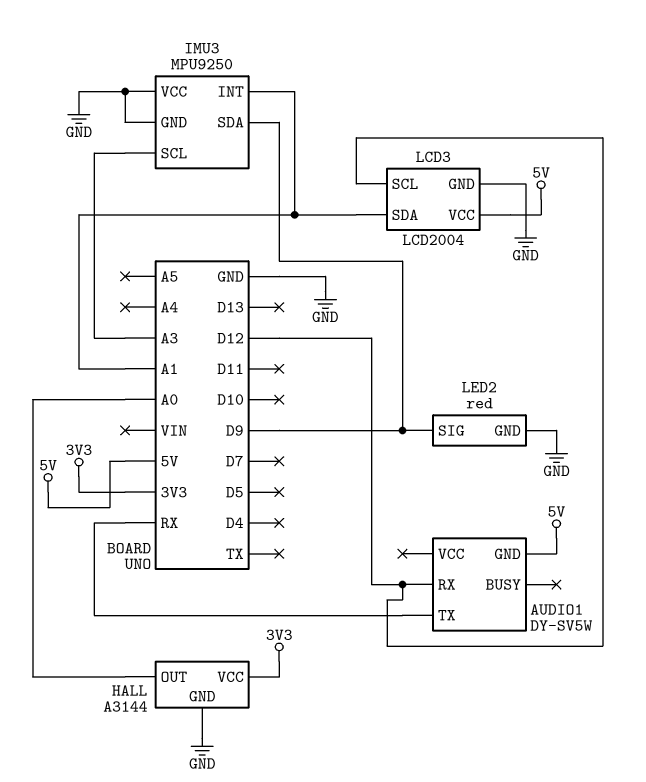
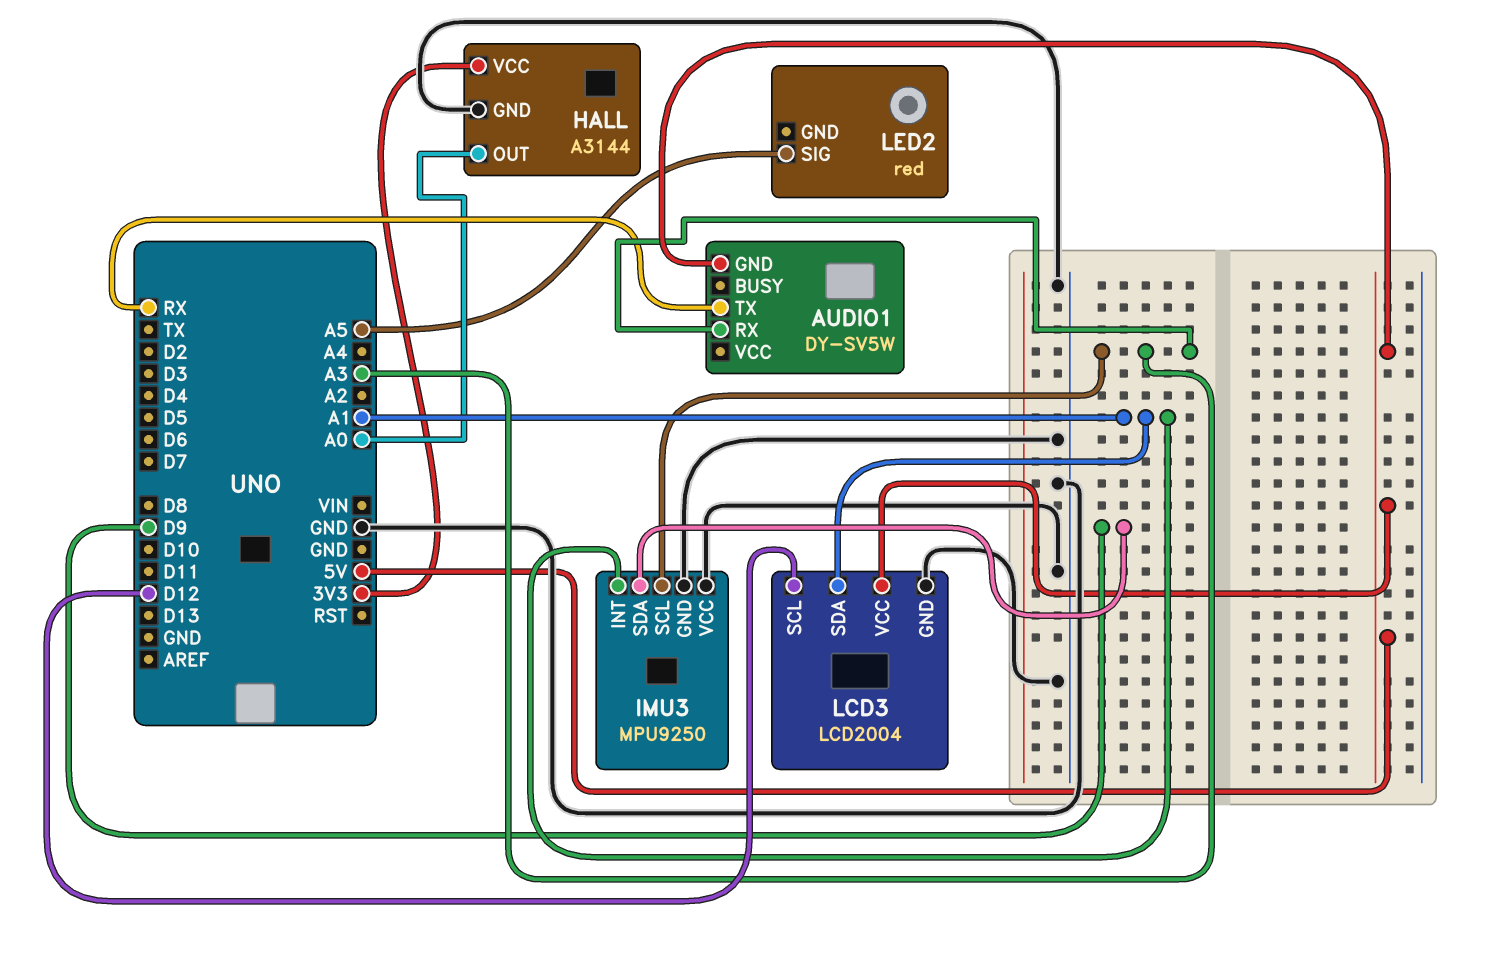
AUDIO1 pin RX: D12 -> A3
LED2 pin GND: GND -> none
LED2 pin SIG: D9 -> A5

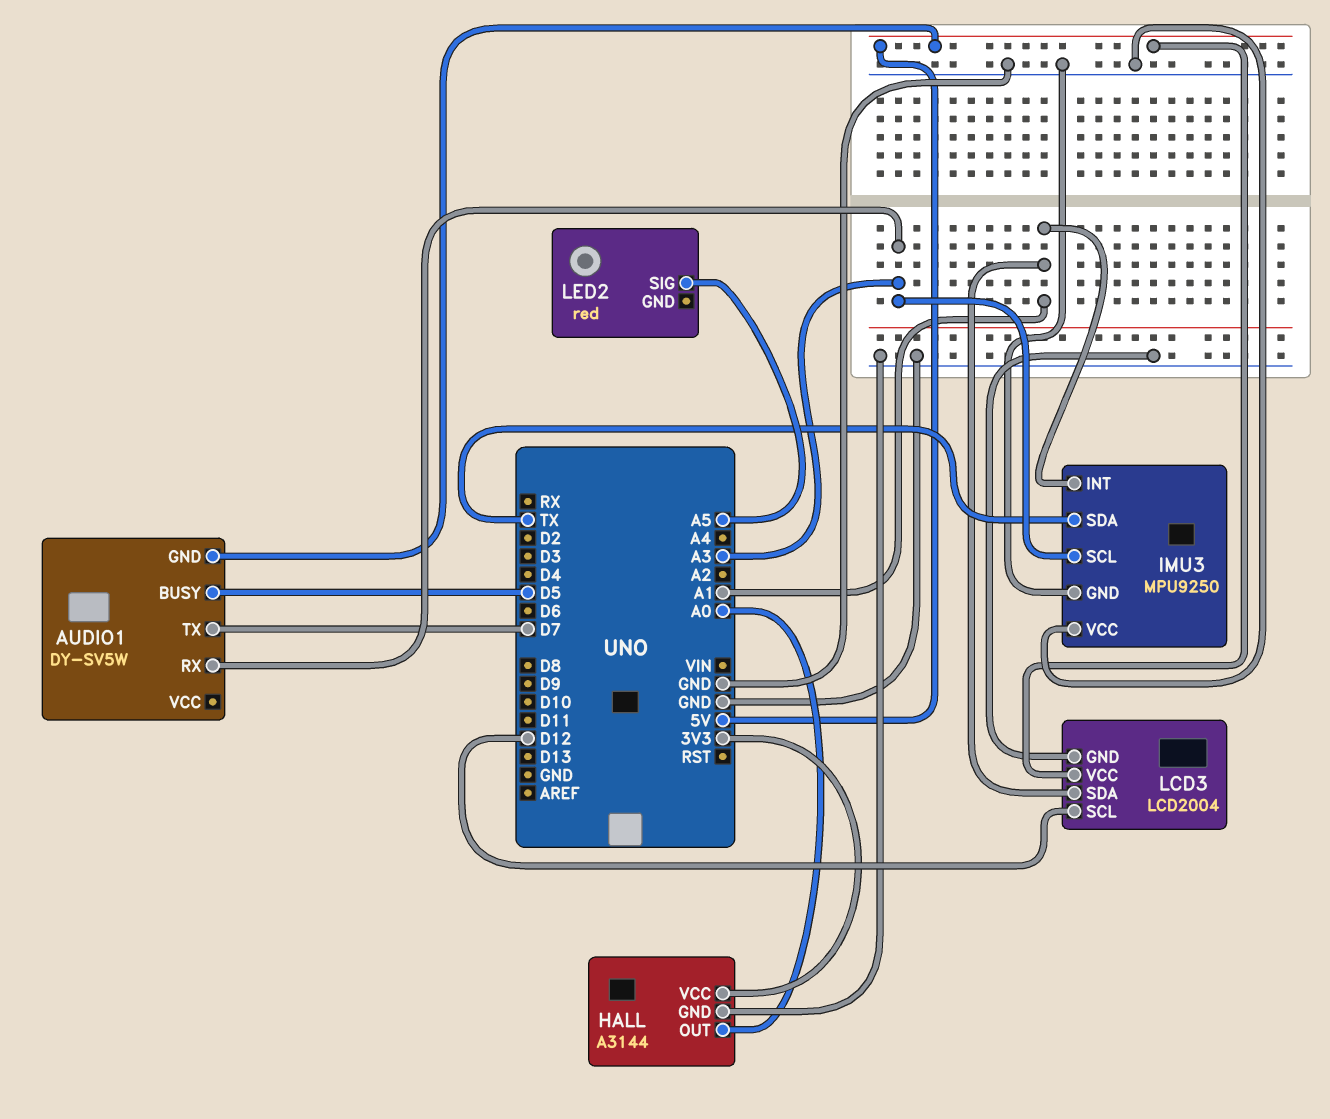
AUDIO1 pin BUSY: none -> D5
AUDIO1 pin TX: RX -> D7
IMU3 pin SDA: D9 -> TX

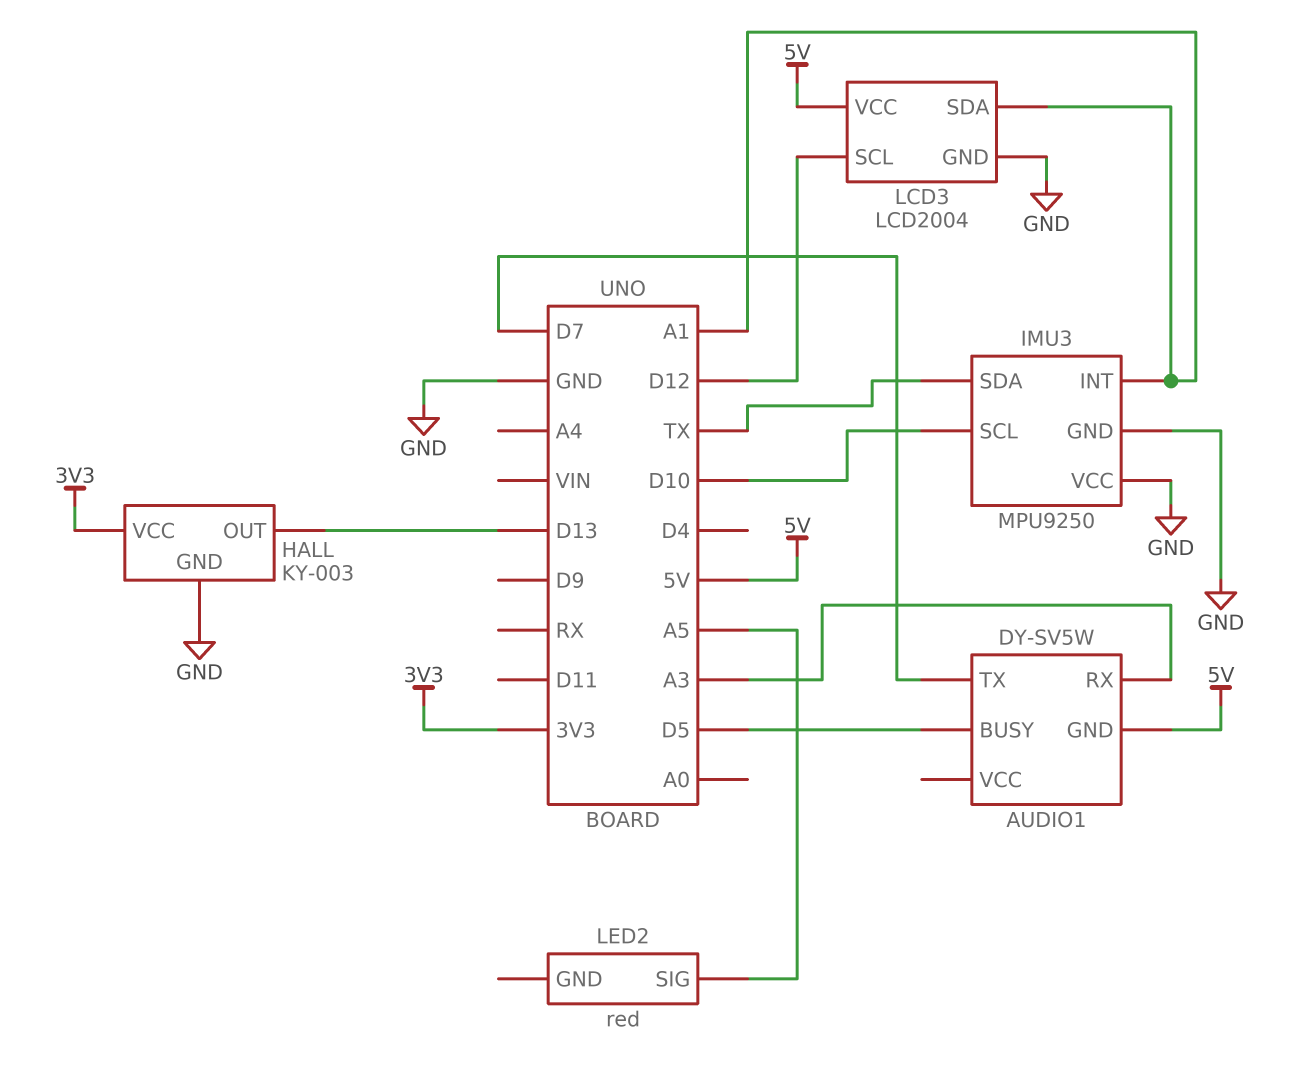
HALL: A3144 -> KY-003
HALL pin OUT: A0 -> D13
IMU3 pin SCL: A3 -> D10

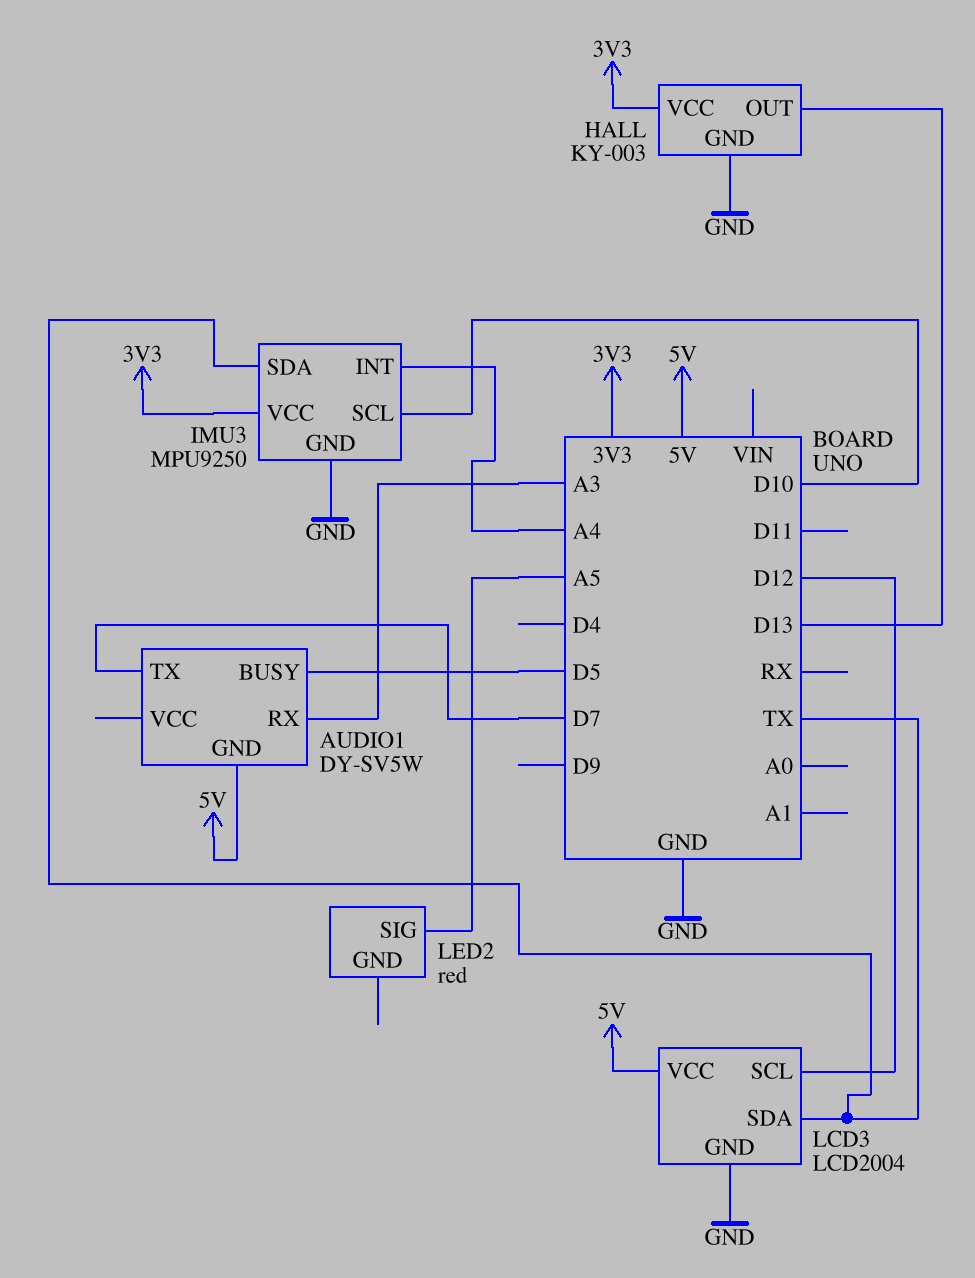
IMU3 pin INT: A1 -> A4
IMU3 pin VCC: GND -> 3V3
LCD3 pin SDA: A1 -> TX

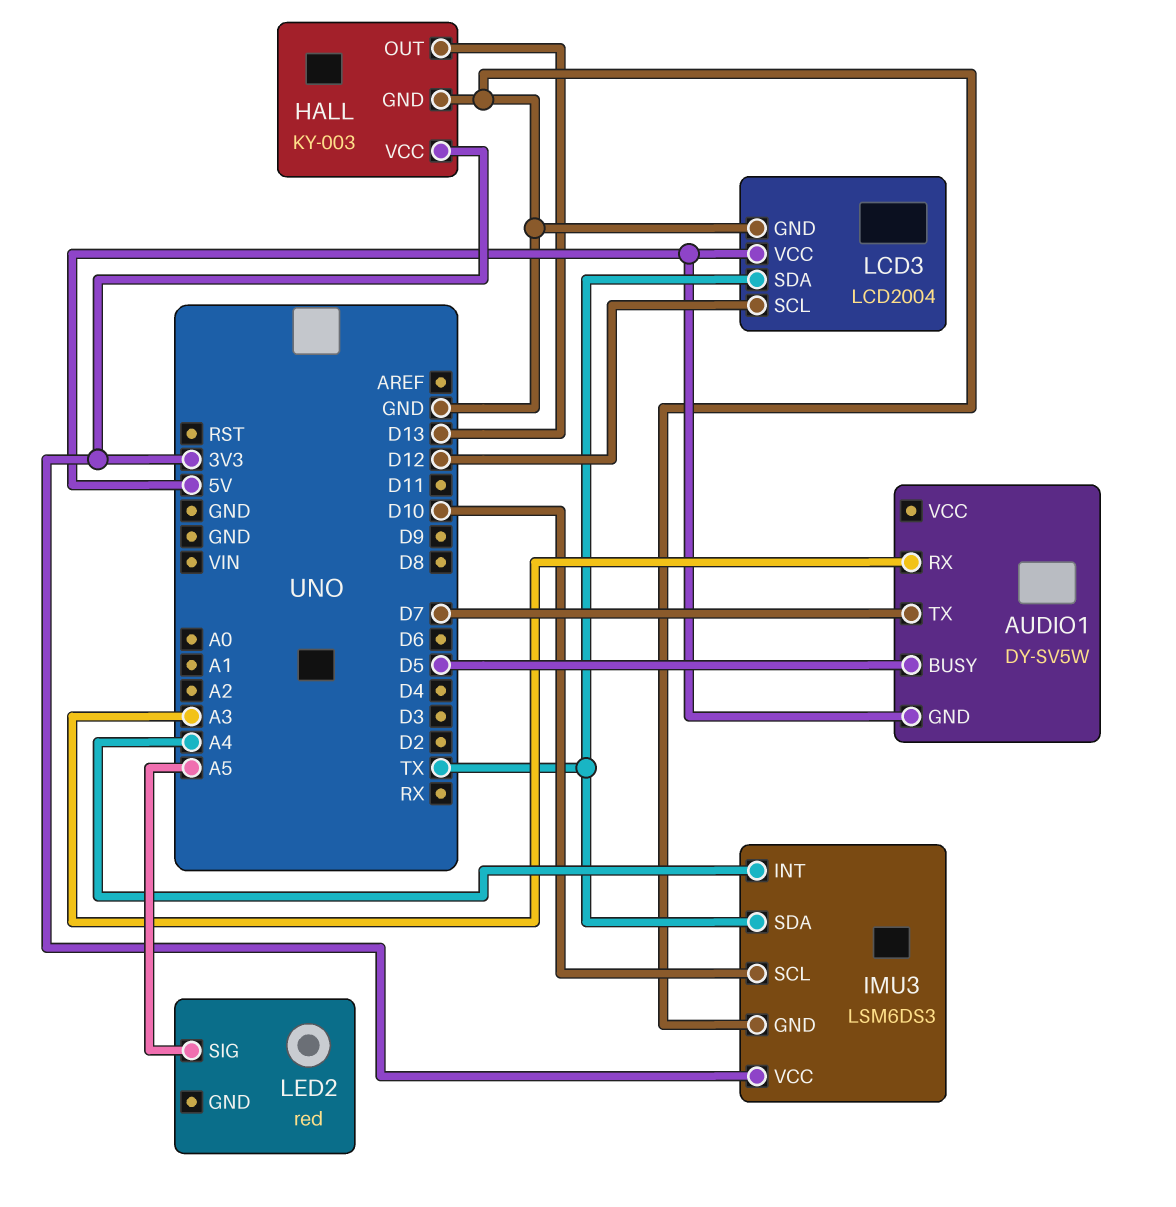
IMU3: MPU9250 -> LSM6DS3

